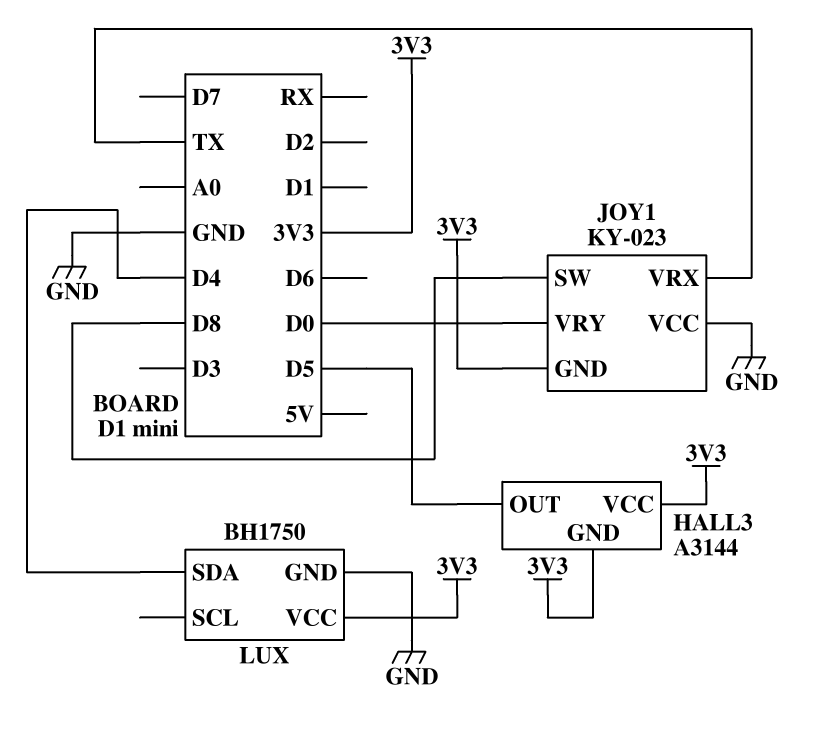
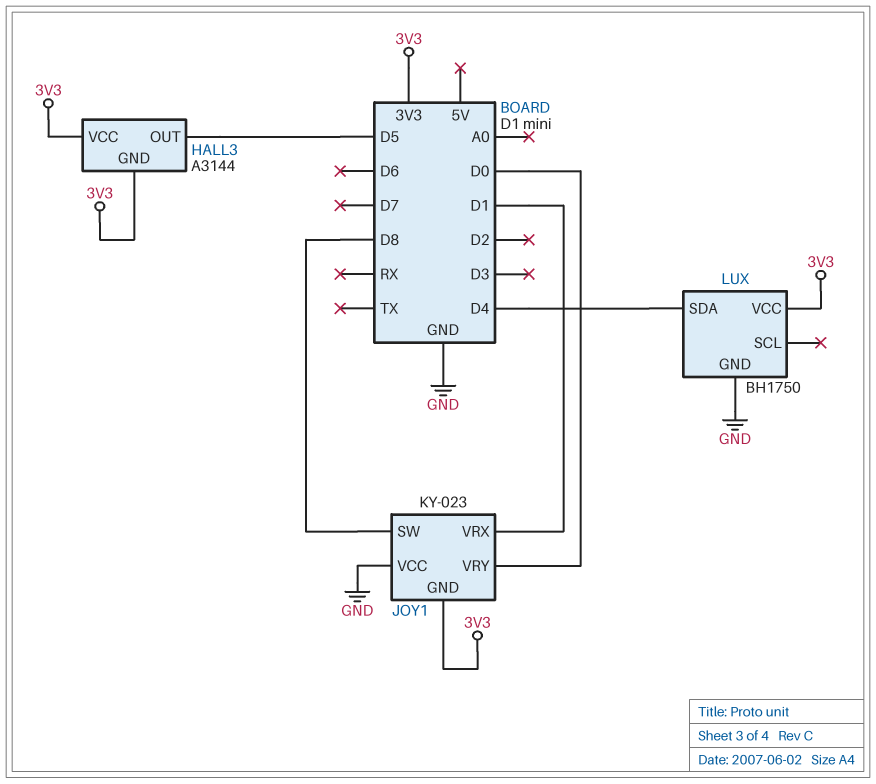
JOY1 pin VRX: TX -> D1

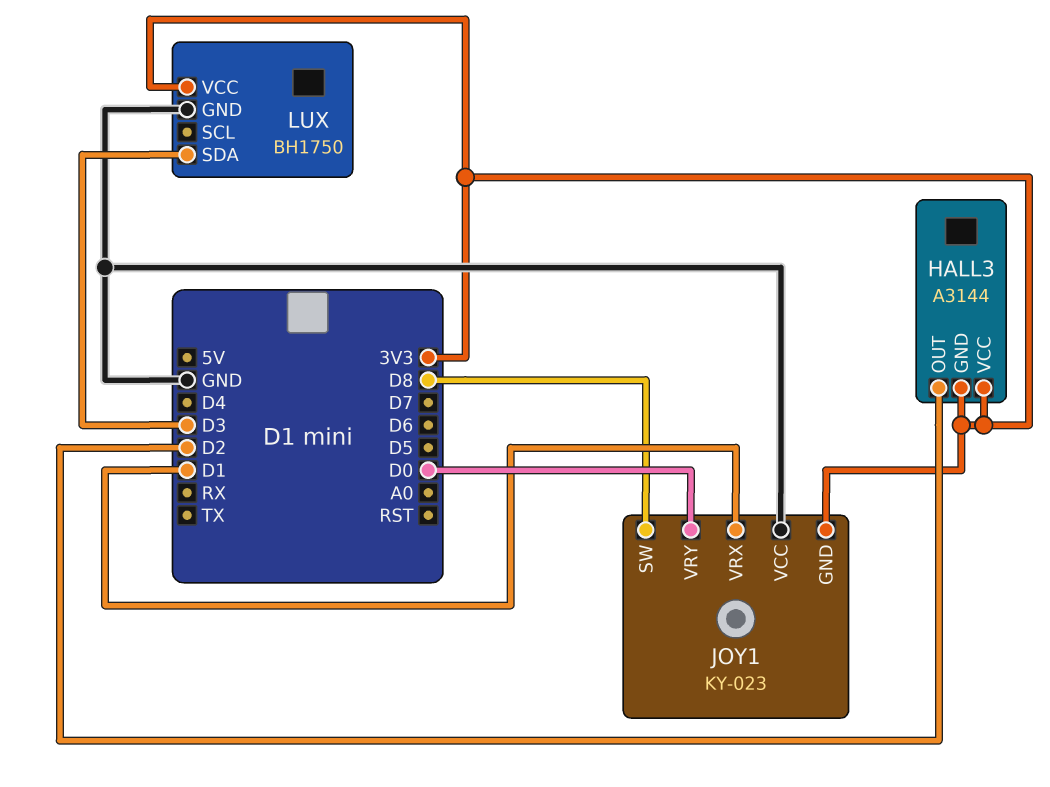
HALL3 pin OUT: D5 -> D2
LUX pin SDA: D4 -> D3

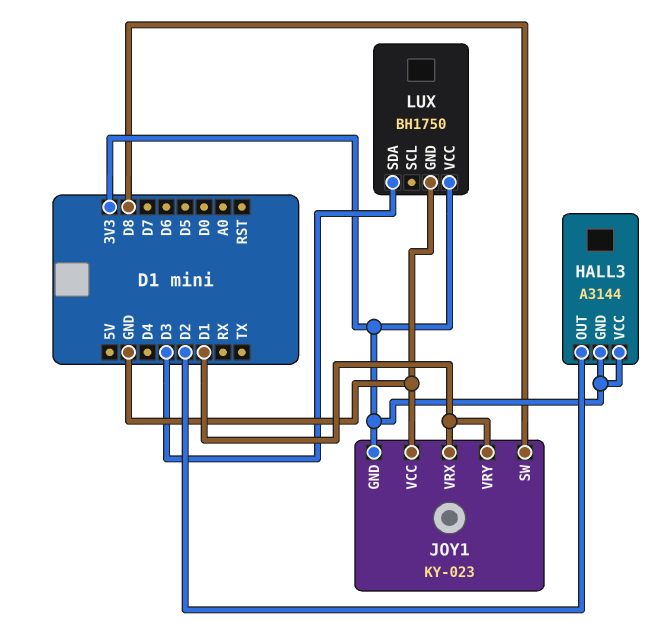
JOY1 pin VRY: D0 -> D1

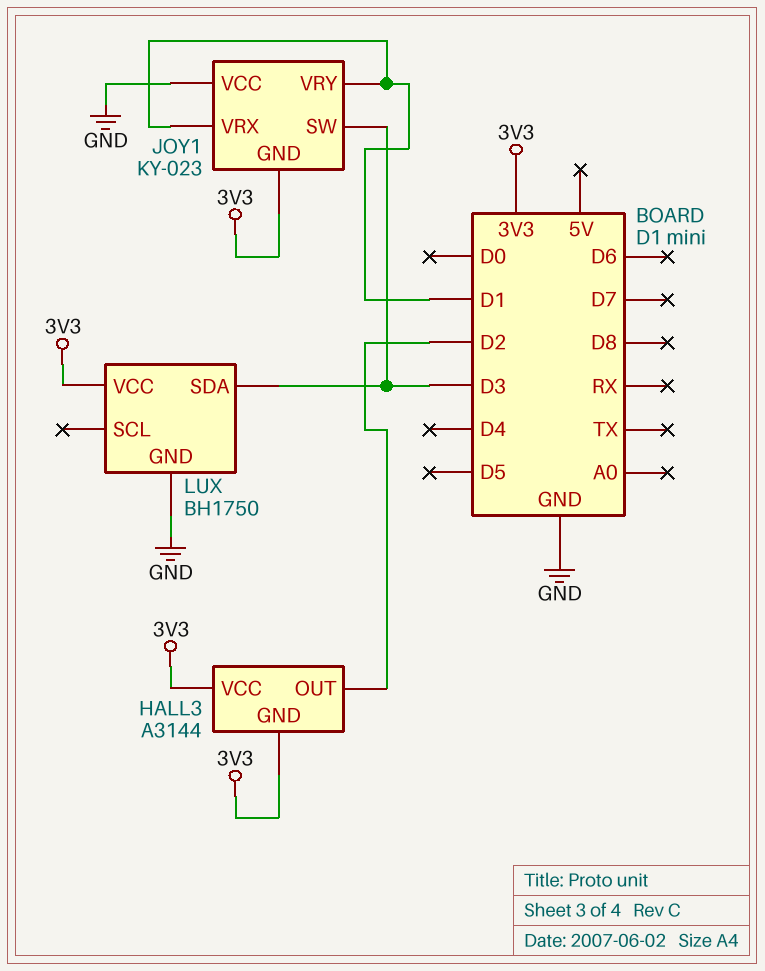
JOY1 pin SW: D8 -> D3

